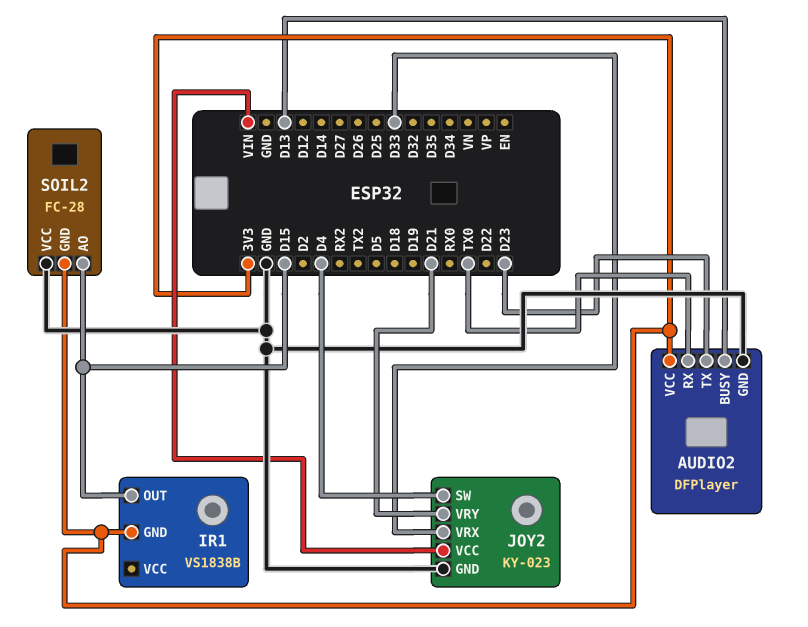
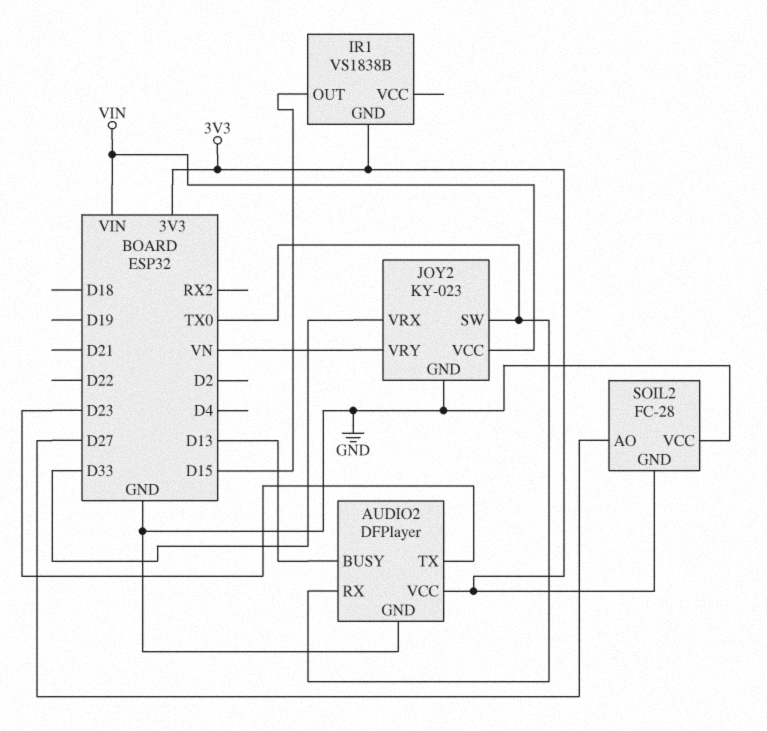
JOY2 pin SW: D4 -> TX0
JOY2 pin VRY: D21 -> VN
SOIL2 pin AO: D15 -> D27

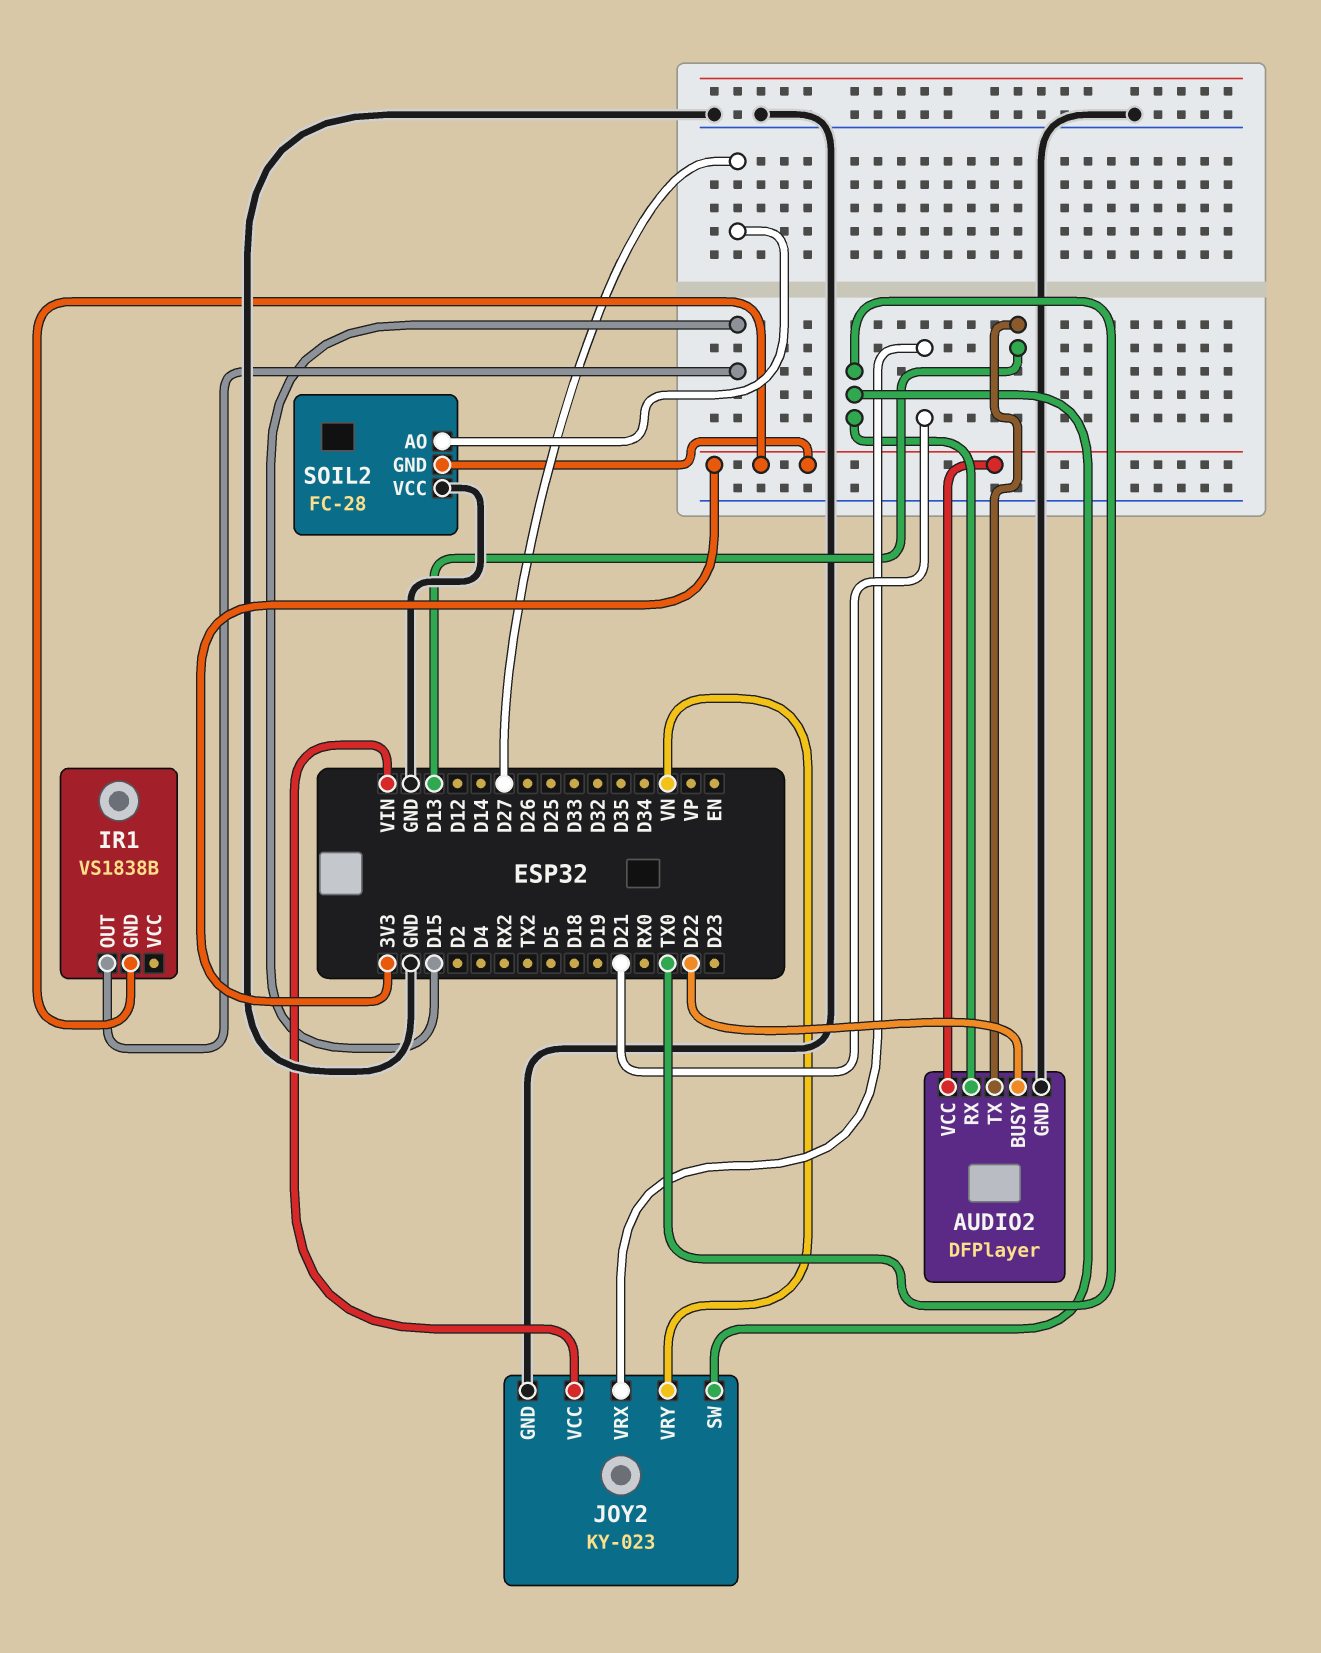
AUDIO2 pin BUSY: D13 -> D22
AUDIO2 pin TX: D23 -> D13
JOY2 pin VRX: D33 -> D21

